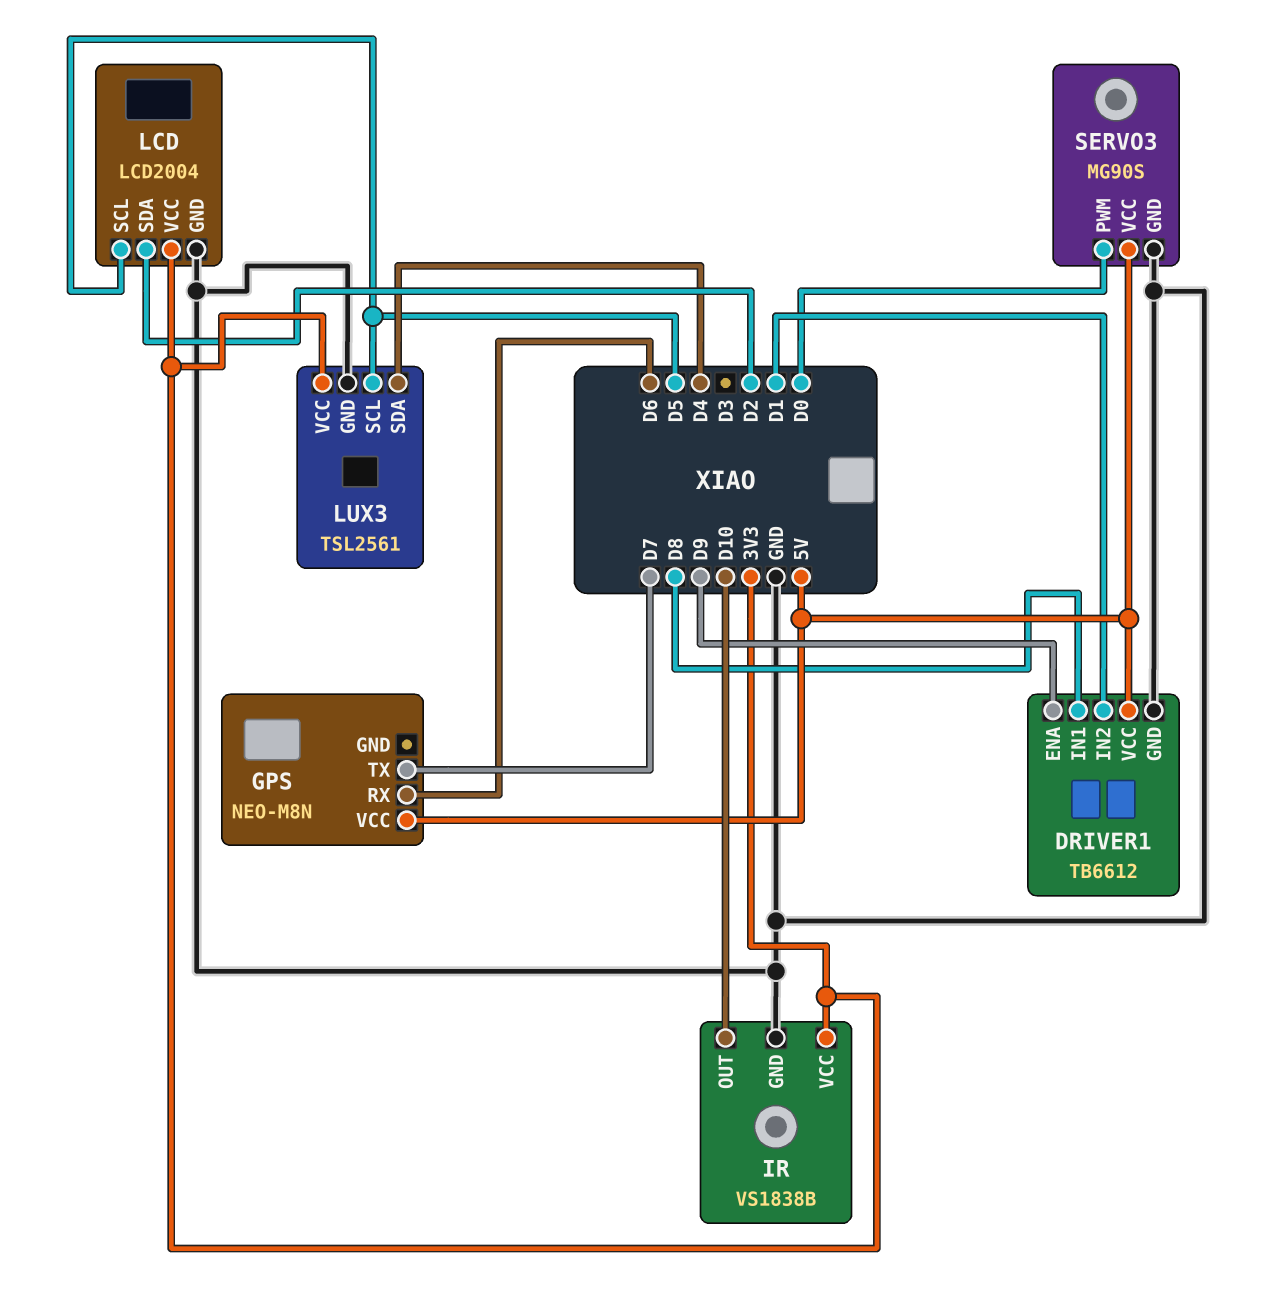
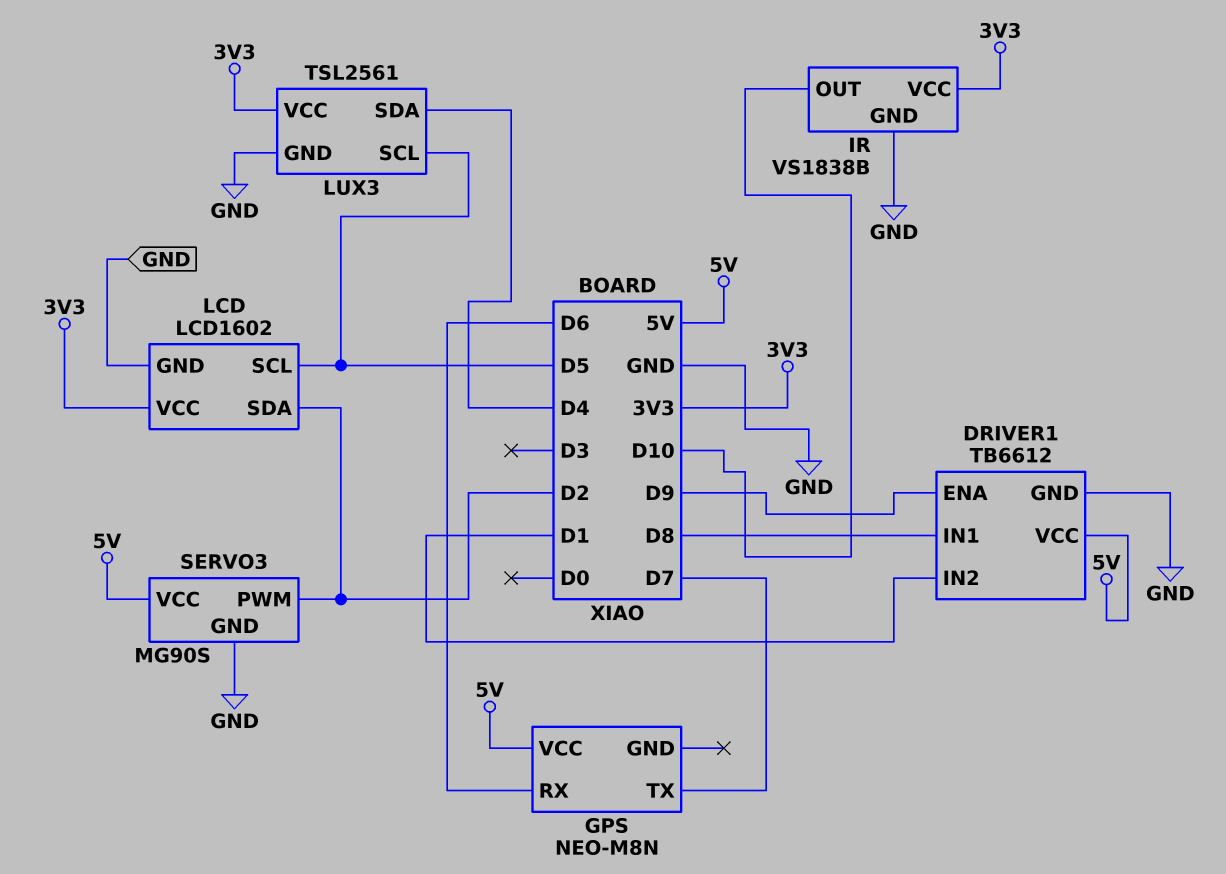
LCD: LCD2004 -> LCD1602
SERVO3 pin PWM: D0 -> D2

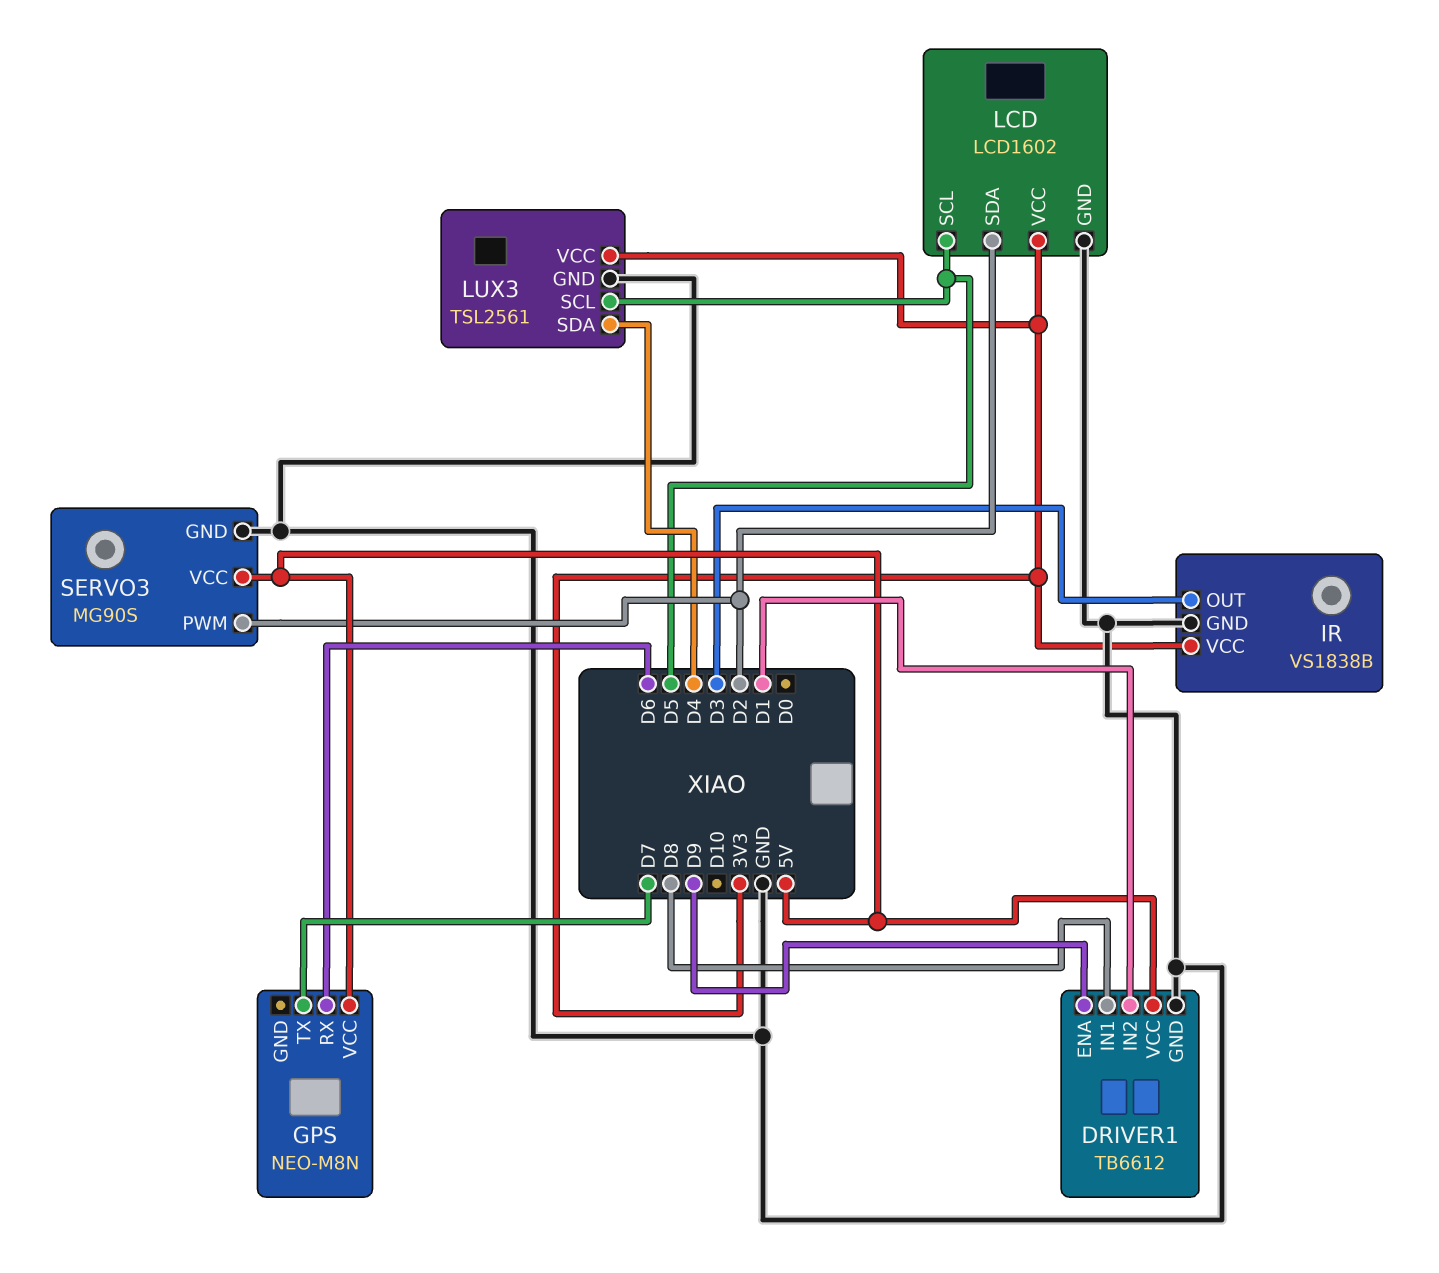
IR pin OUT: D10 -> D3

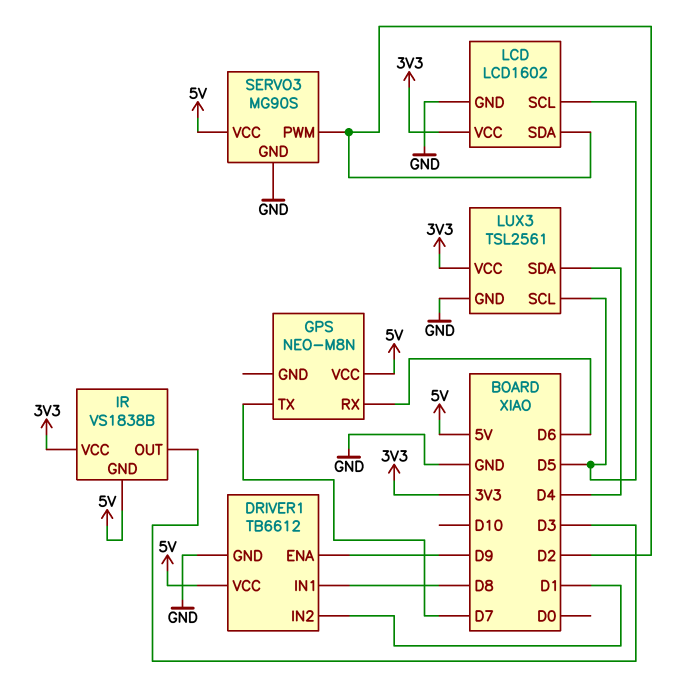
IR pin GND: GND -> 5V

